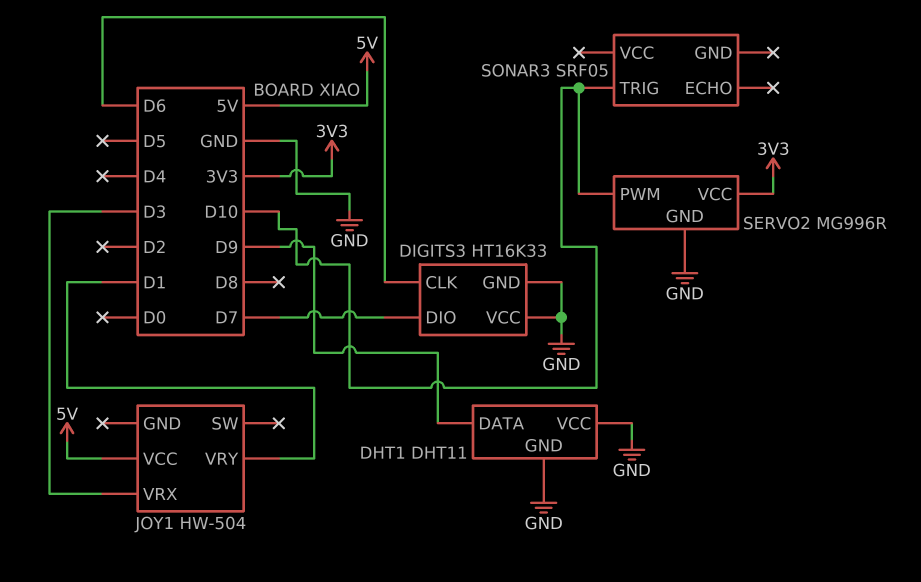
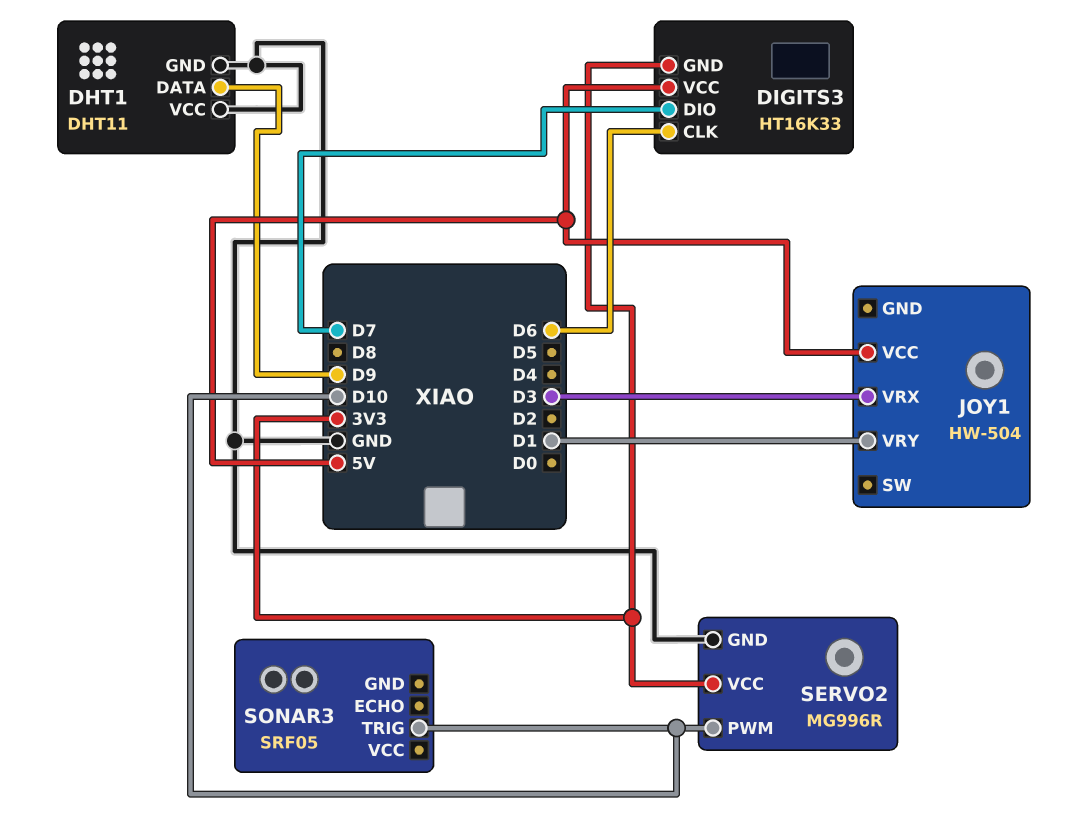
DIGITS3 pin GND: GND -> 3V3
DIGITS3 pin VCC: GND -> 5V

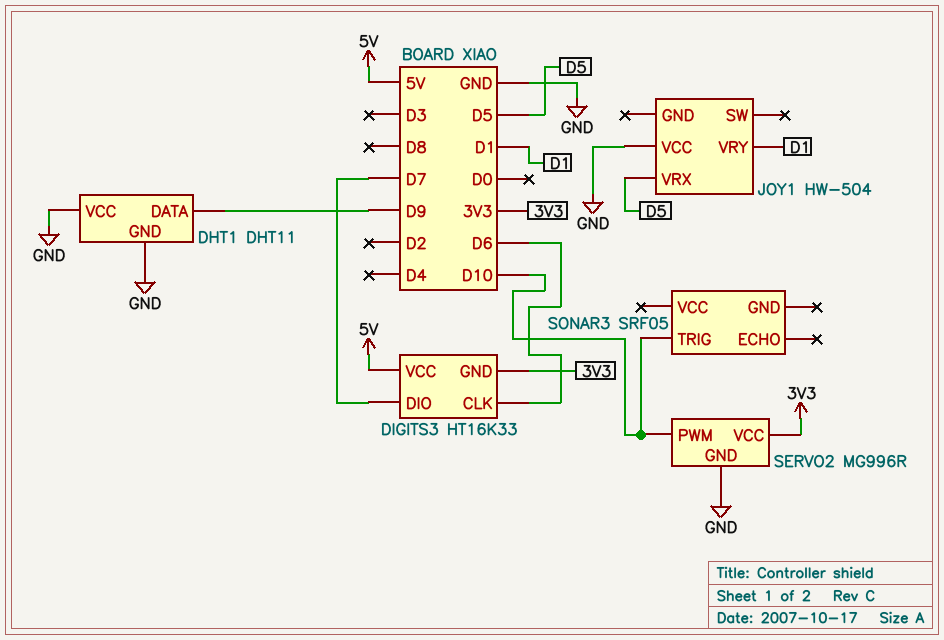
JOY1 pin VCC: 5V -> GND
JOY1 pin VRX: D3 -> D5

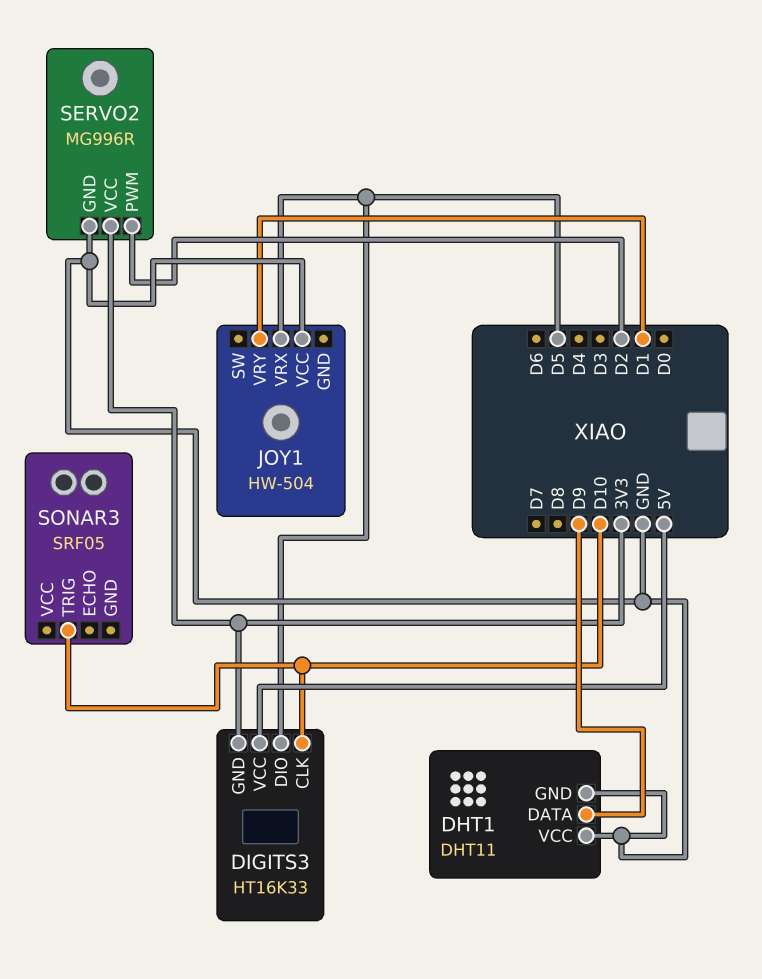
DIGITS3 pin CLK: D6 -> D10
DIGITS3 pin DIO: D7 -> D5
SERVO2 pin PWM: D10 -> D2

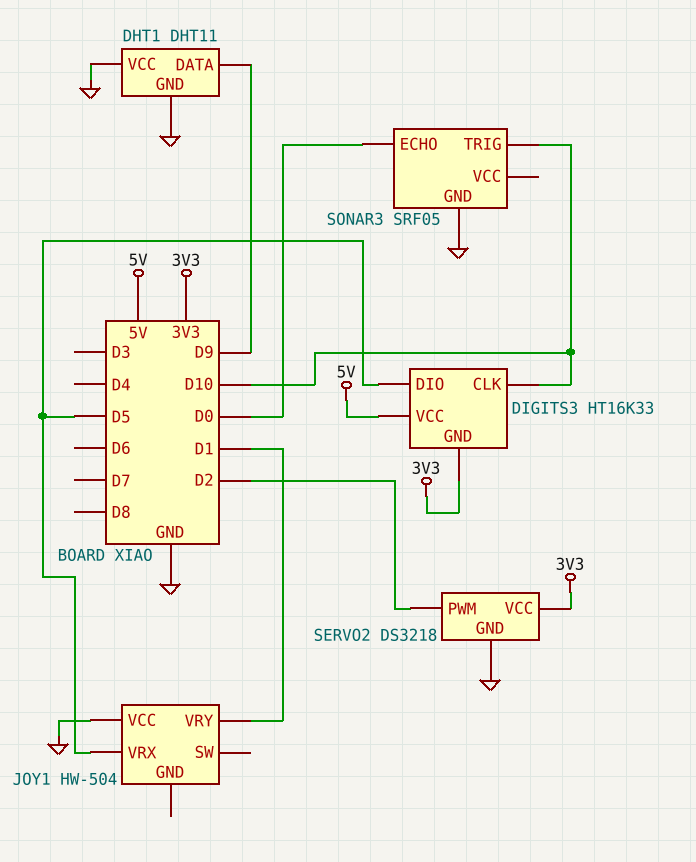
SERVO2: MG996R -> DS3218
SONAR3 pin ECHO: none -> D0
SONAR3 pin GND: none -> GND

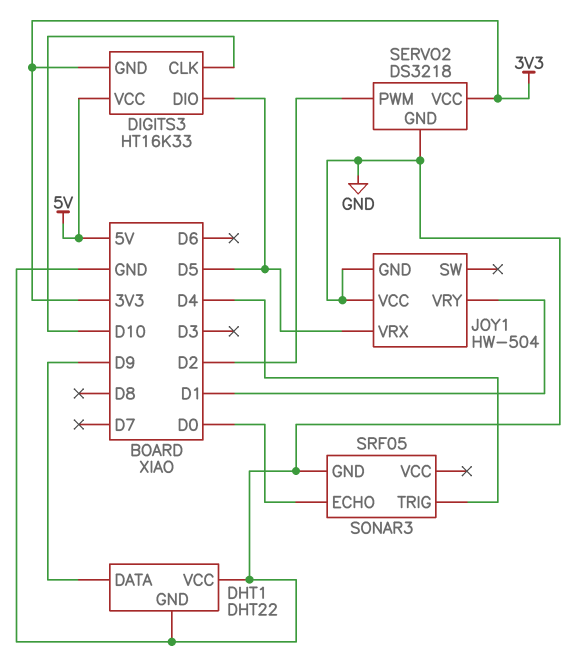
DHT1: DHT11 -> DHT22
JOY1 pin GND: none -> GND
SONAR3 pin TRIG: D10 -> D4

